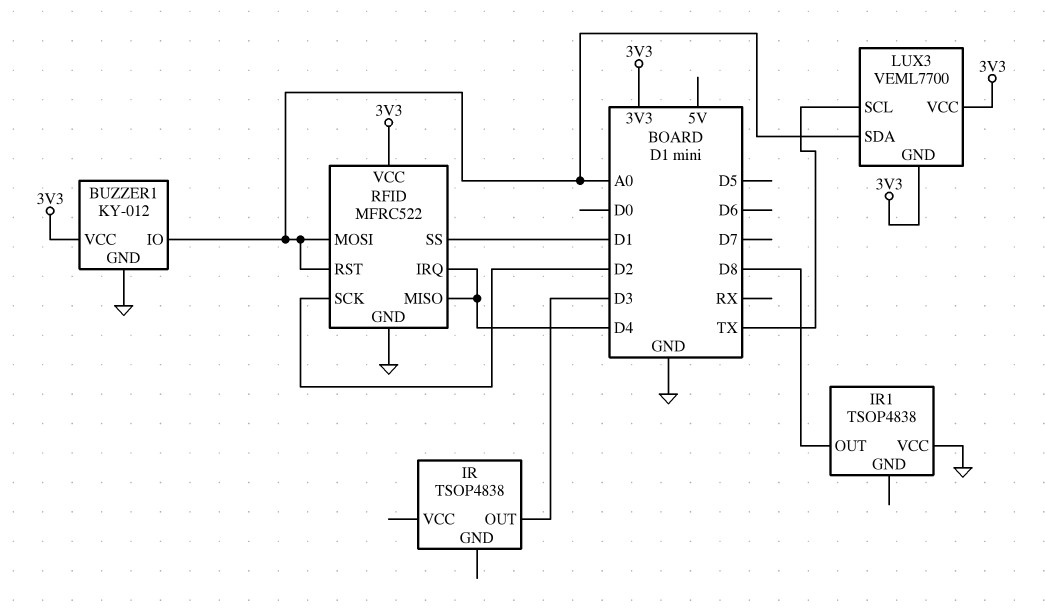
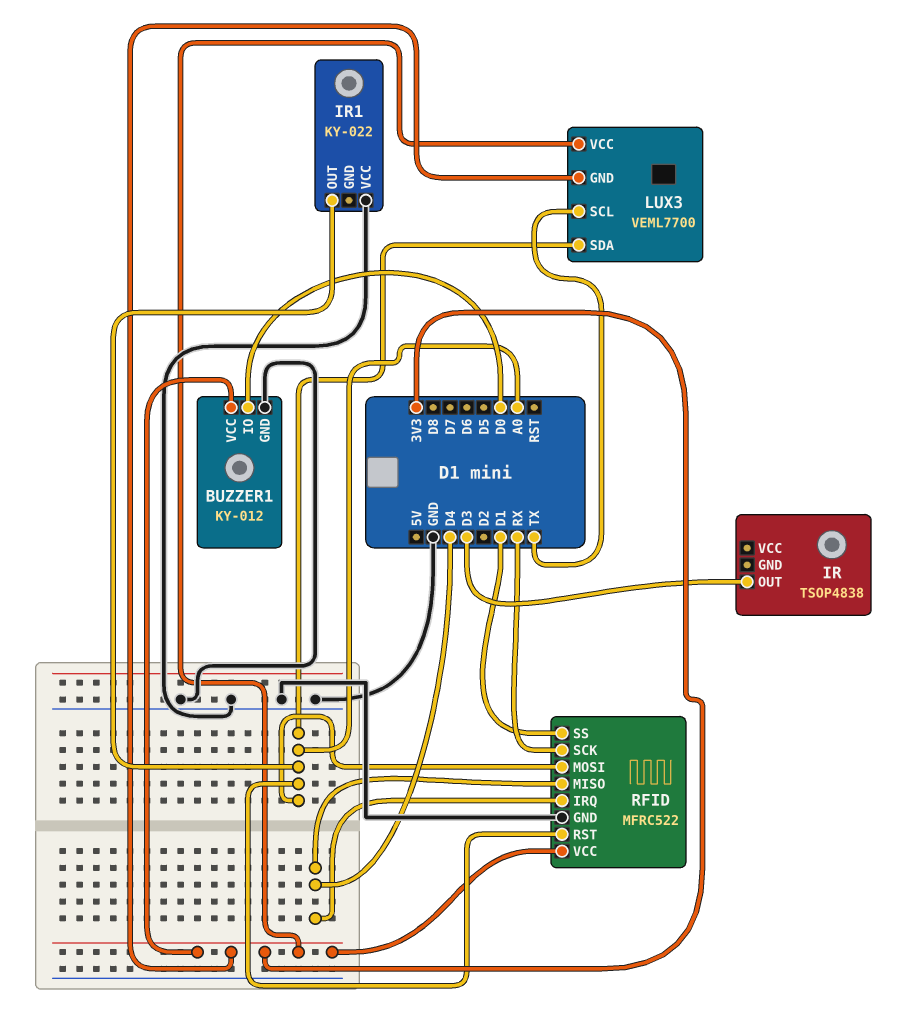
BUZZER1 pin IO: A0 -> D0
IR1: TSOP4838 -> KY-022
IR1 pin OUT: D8 -> A0
RFID pin SCK: D2 -> RX

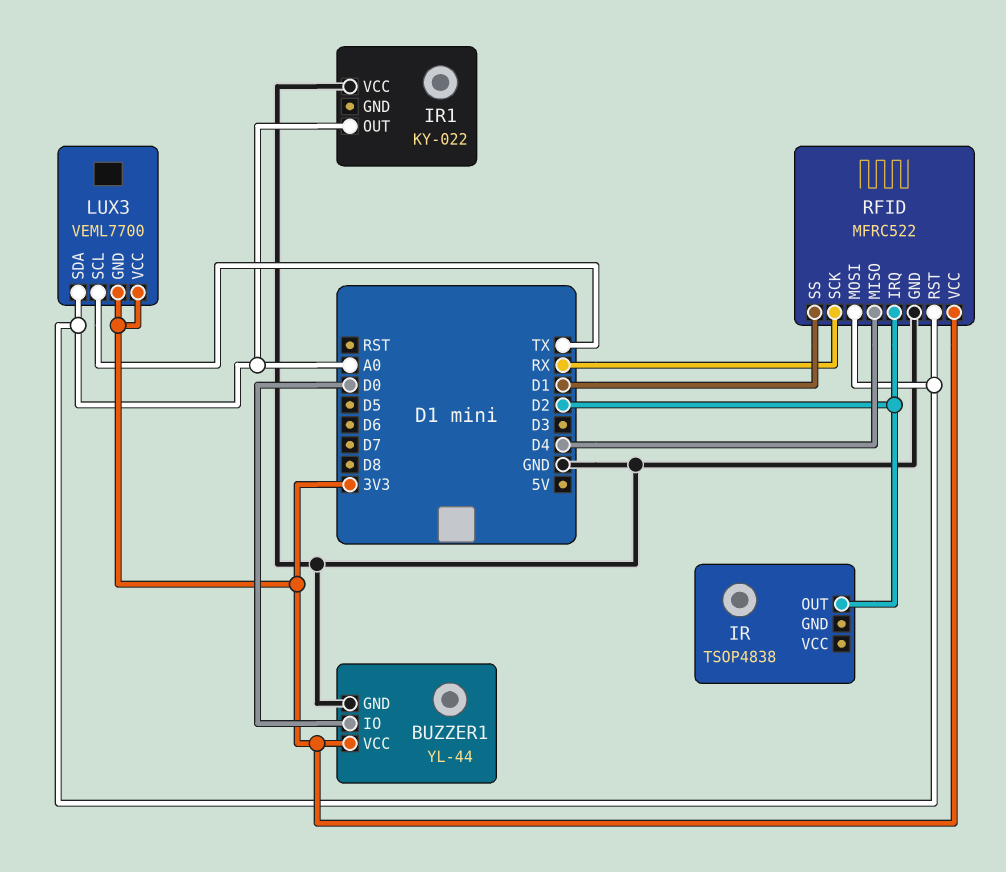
BUZZER1: KY-012 -> YL-44
IR pin OUT: D3 -> D2
RFID pin IRQ: D4 -> D2

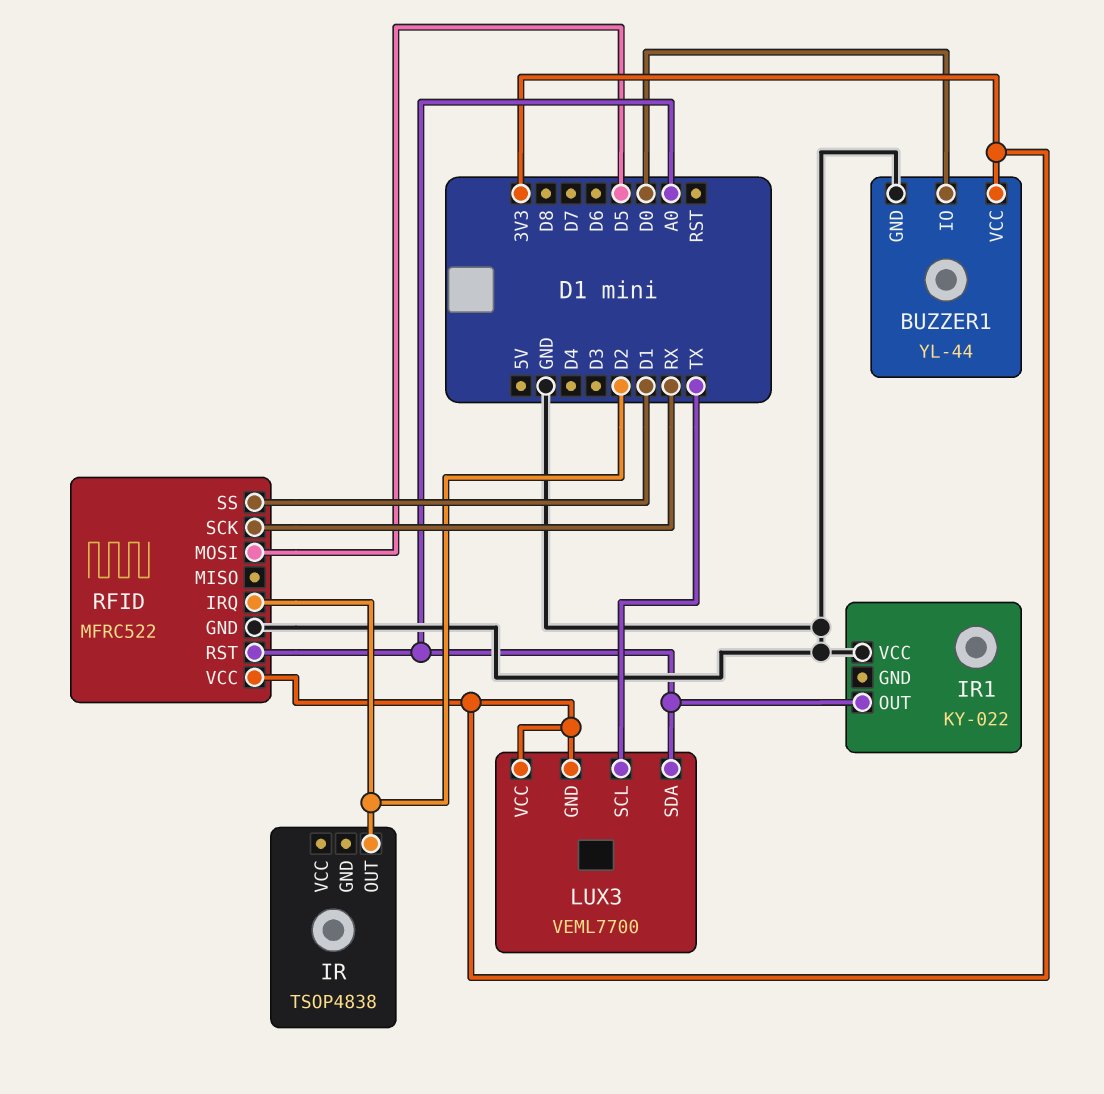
RFID pin MISO: D4 -> none
RFID pin MOSI: A0 -> D5

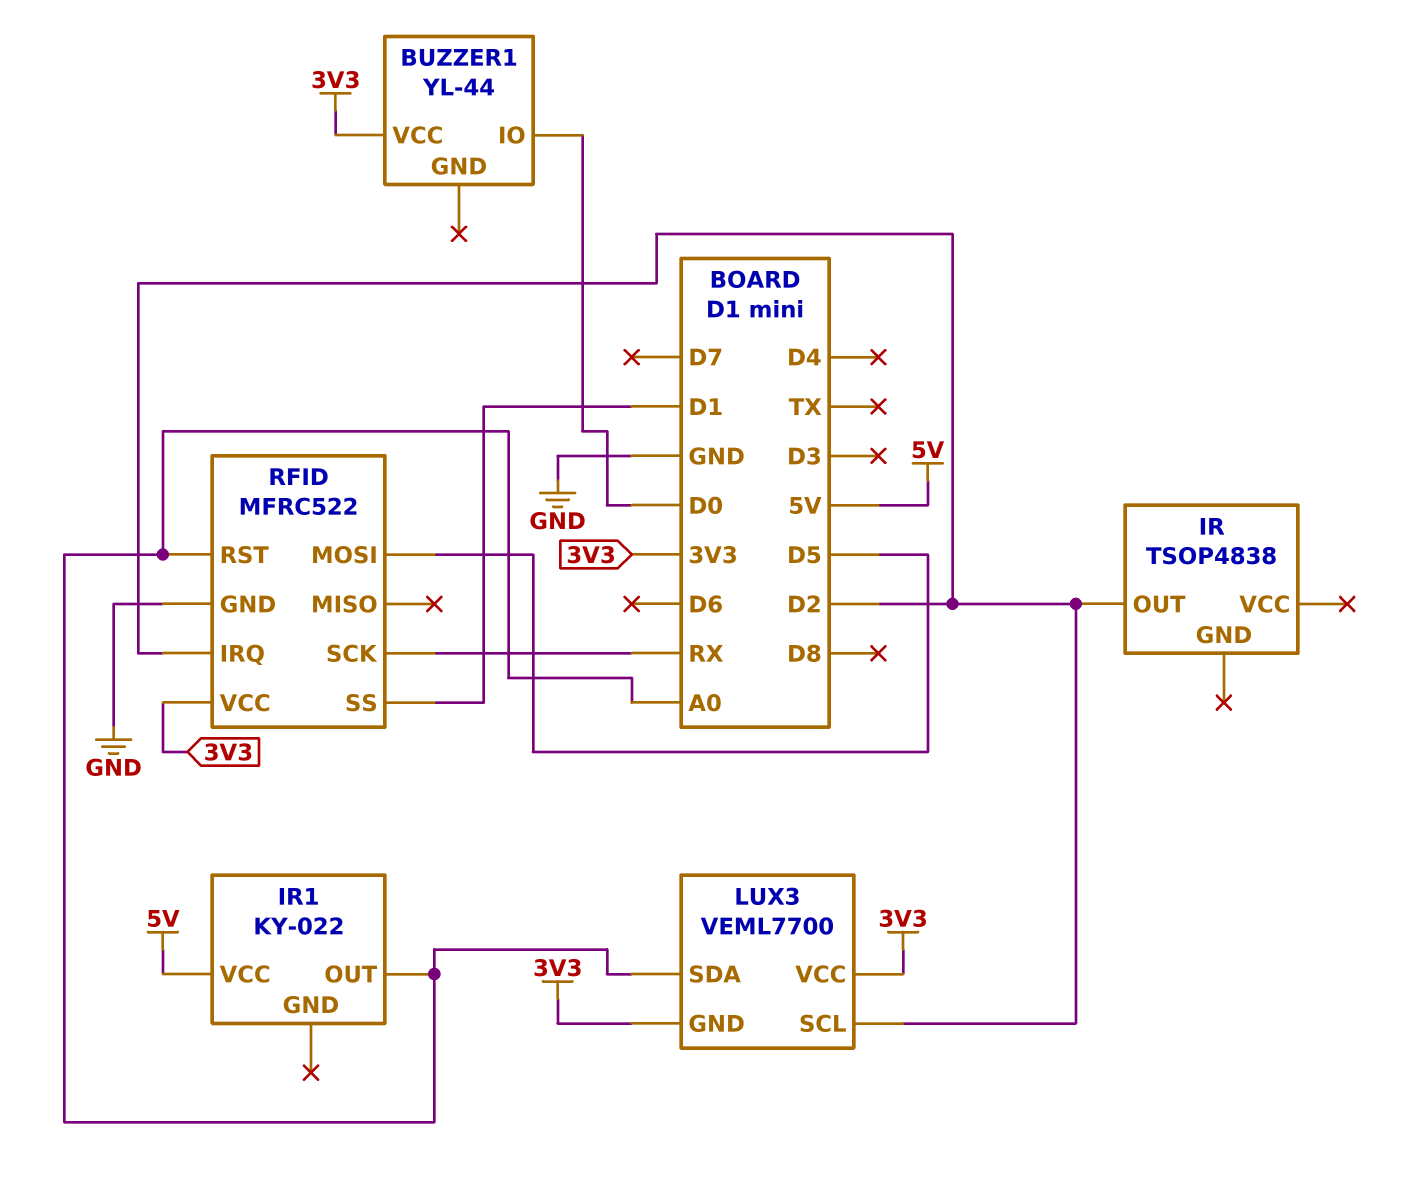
BUZZER1 pin GND: GND -> none
IR1 pin VCC: GND -> 5V
LUX3 pin SCL: TX -> D2

